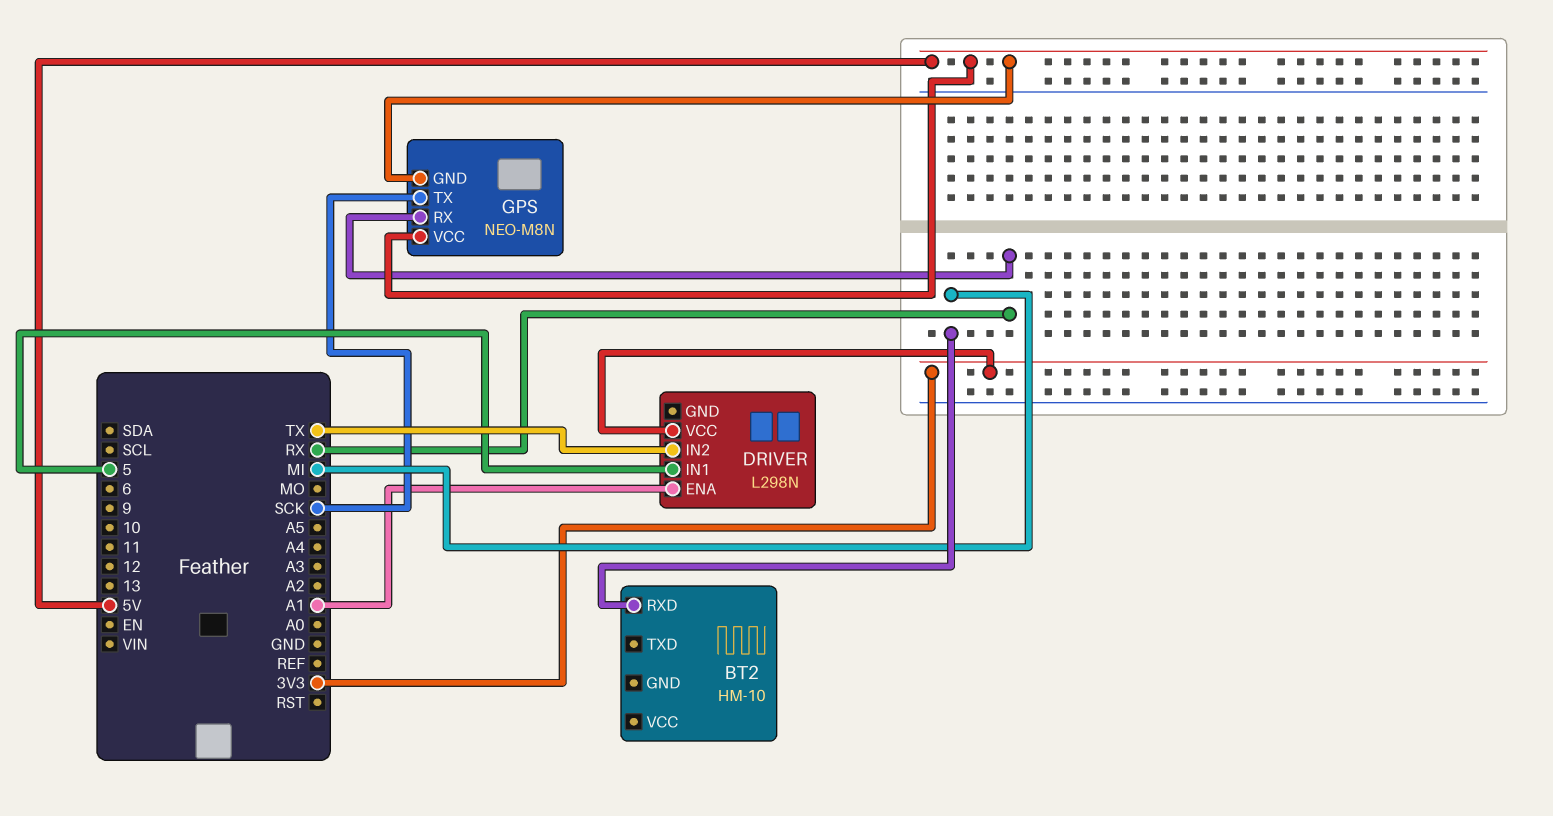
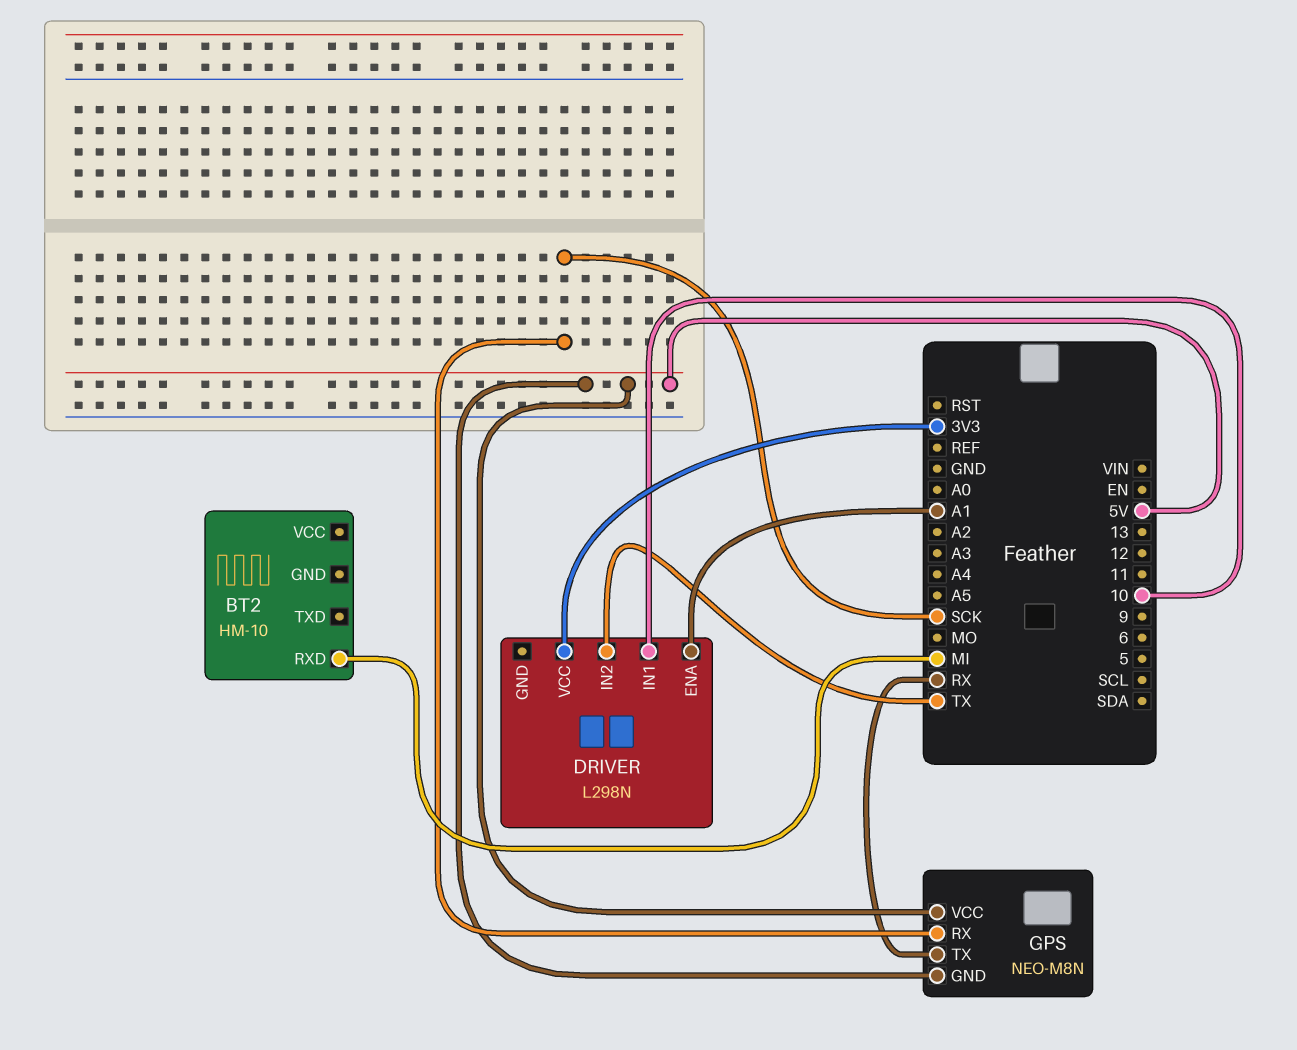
DRIVER pin IN1: 5 -> 10
GPS pin RX: RX -> SCK
GPS pin TX: SCK -> RX

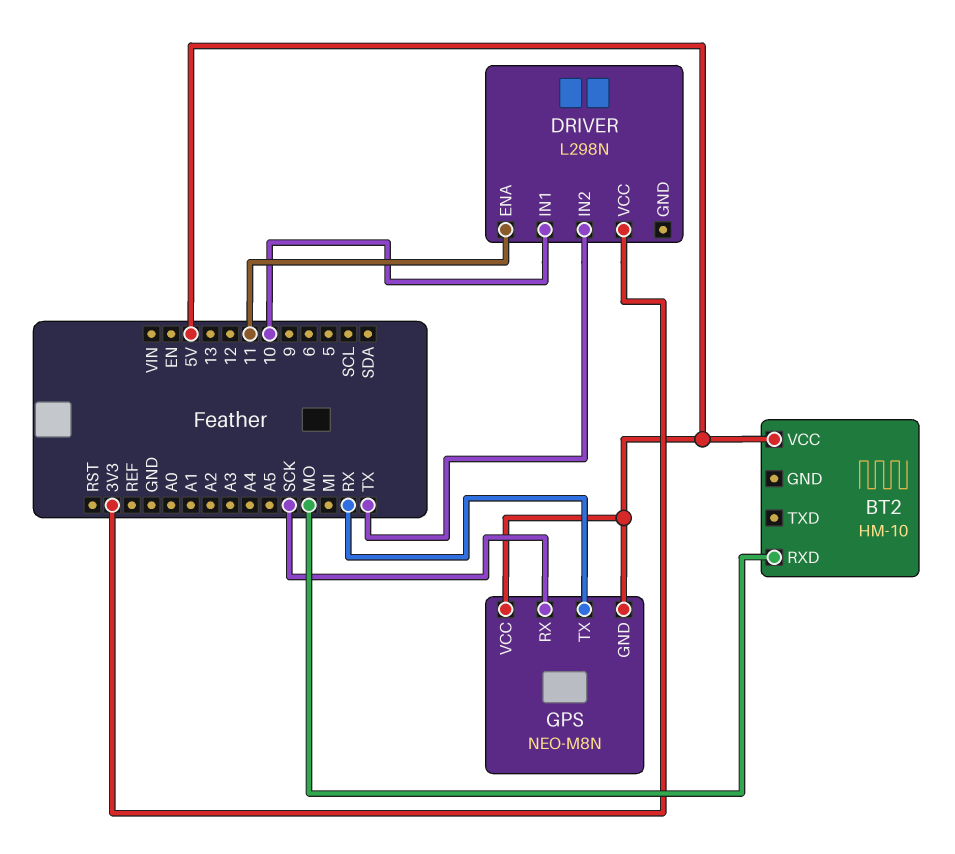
BT2 pin RXD: MI -> MO
BT2 pin VCC: none -> 5V
DRIVER pin ENA: A1 -> 11

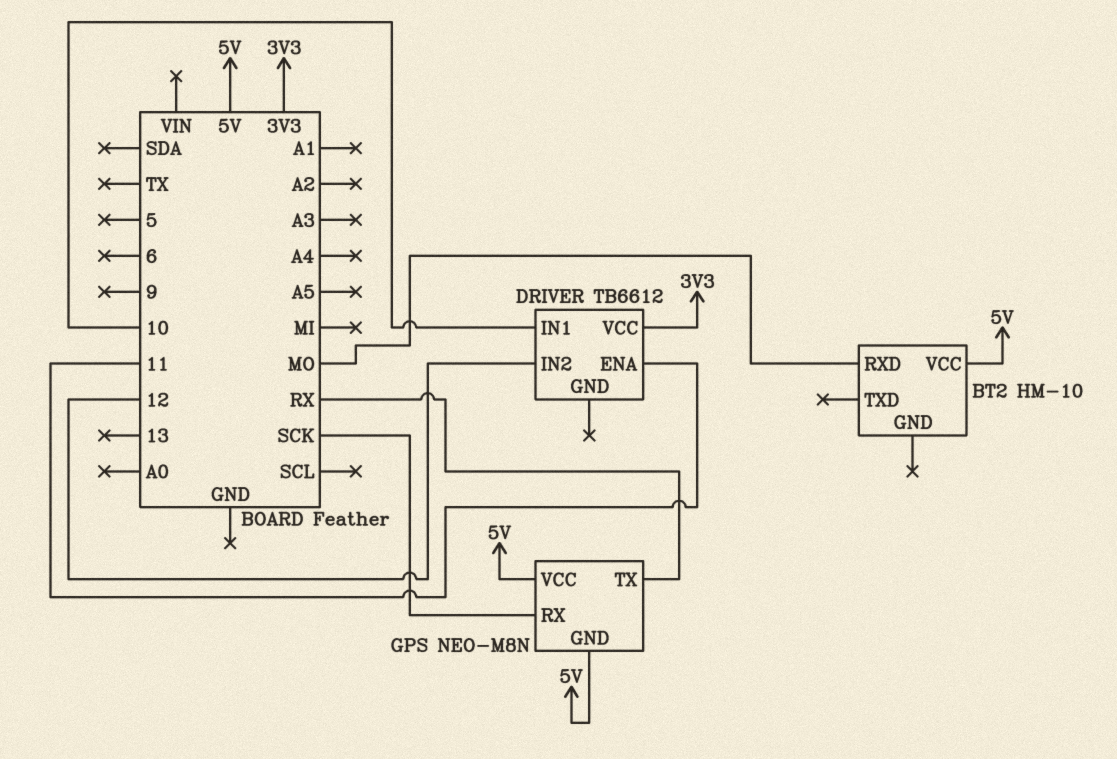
DRIVER: L298N -> TB6612
DRIVER pin IN2: TX -> 12

